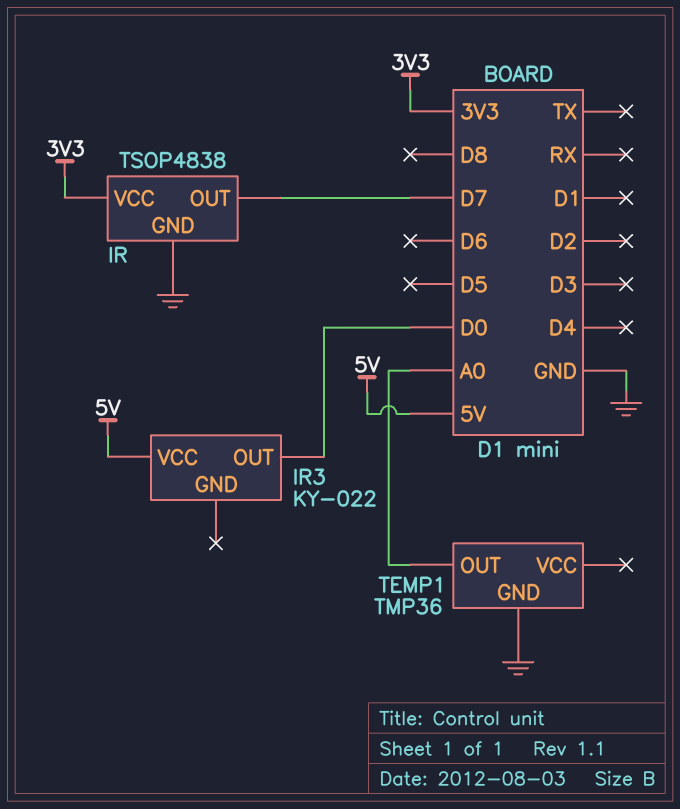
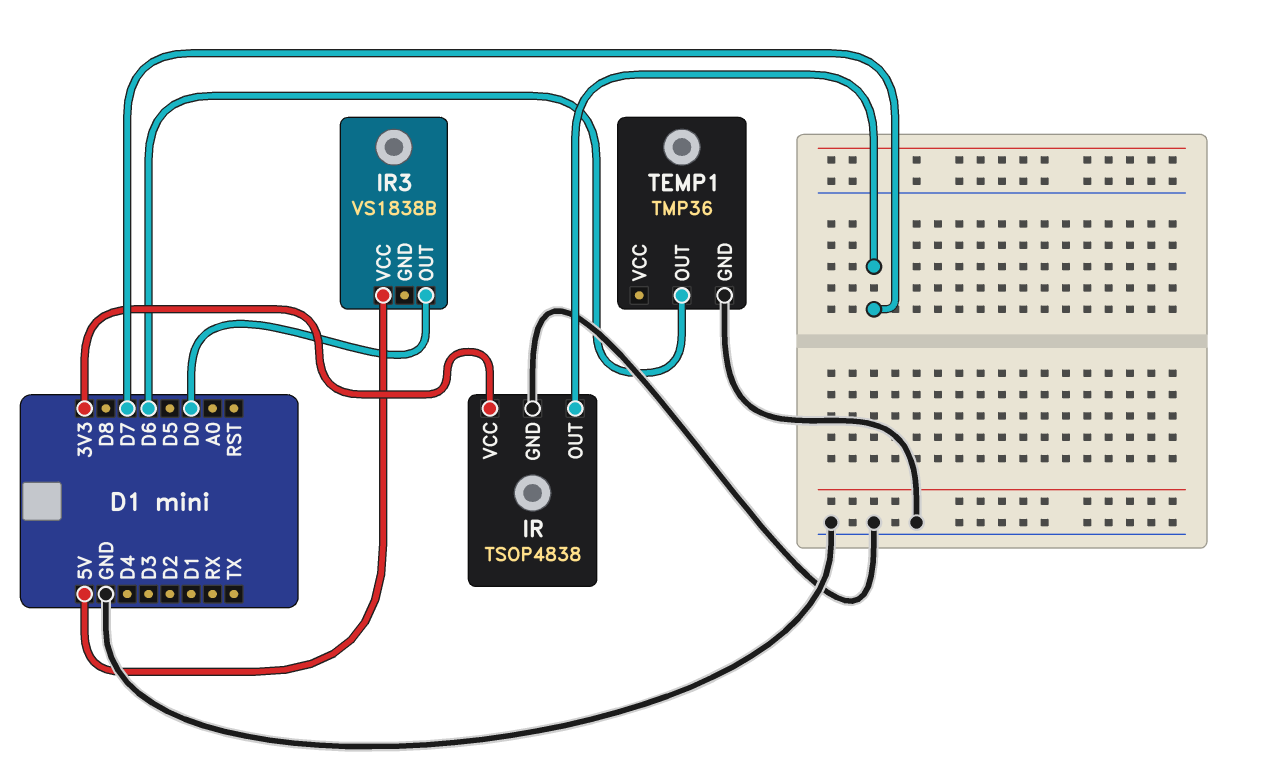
IR3: KY-022 -> VS1838B
TEMP1 pin OUT: A0 -> D6

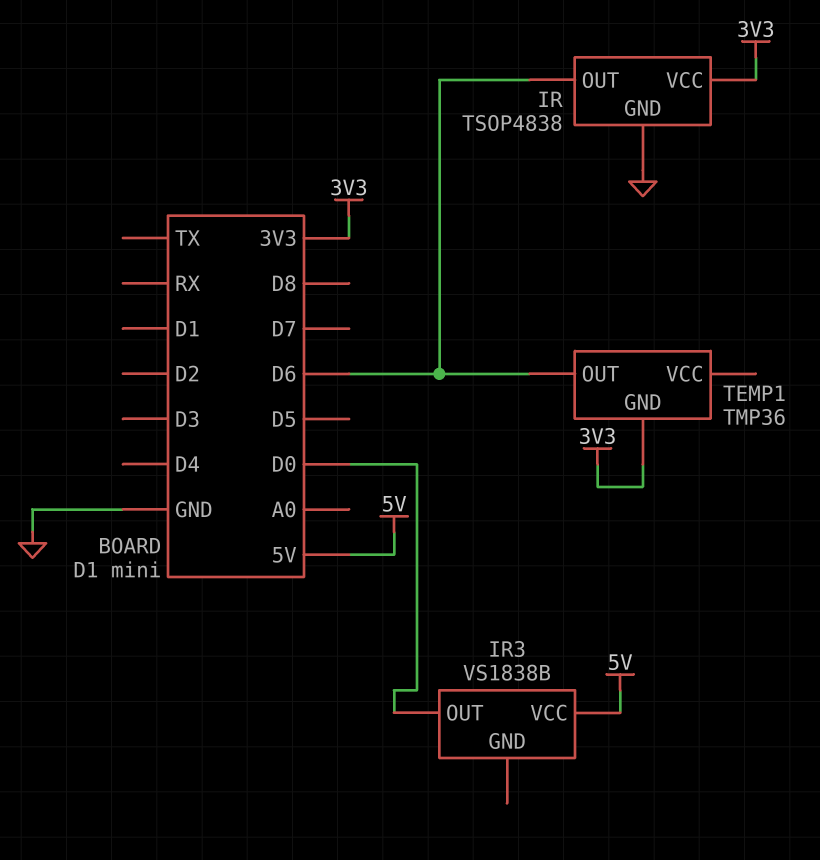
IR pin OUT: D7 -> D6
TEMP1 pin GND: GND -> 3V3

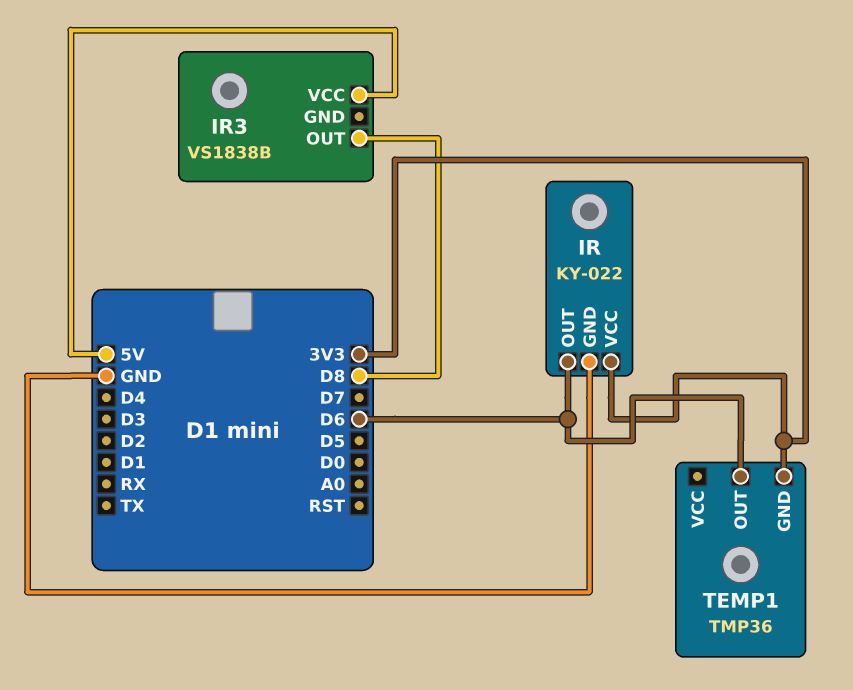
IR: TSOP4838 -> KY-022
IR3 pin OUT: D0 -> D8

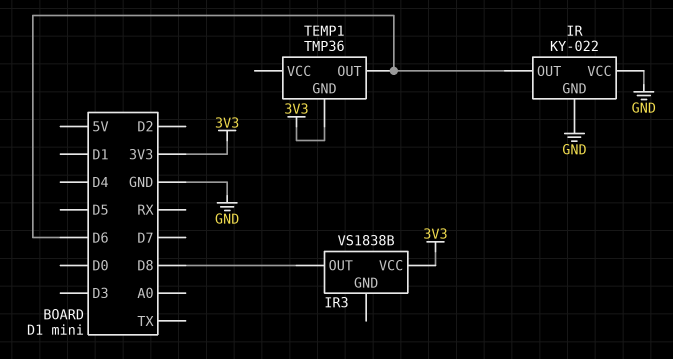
IR pin VCC: 3V3 -> GND
IR3 pin VCC: 5V -> 3V3

